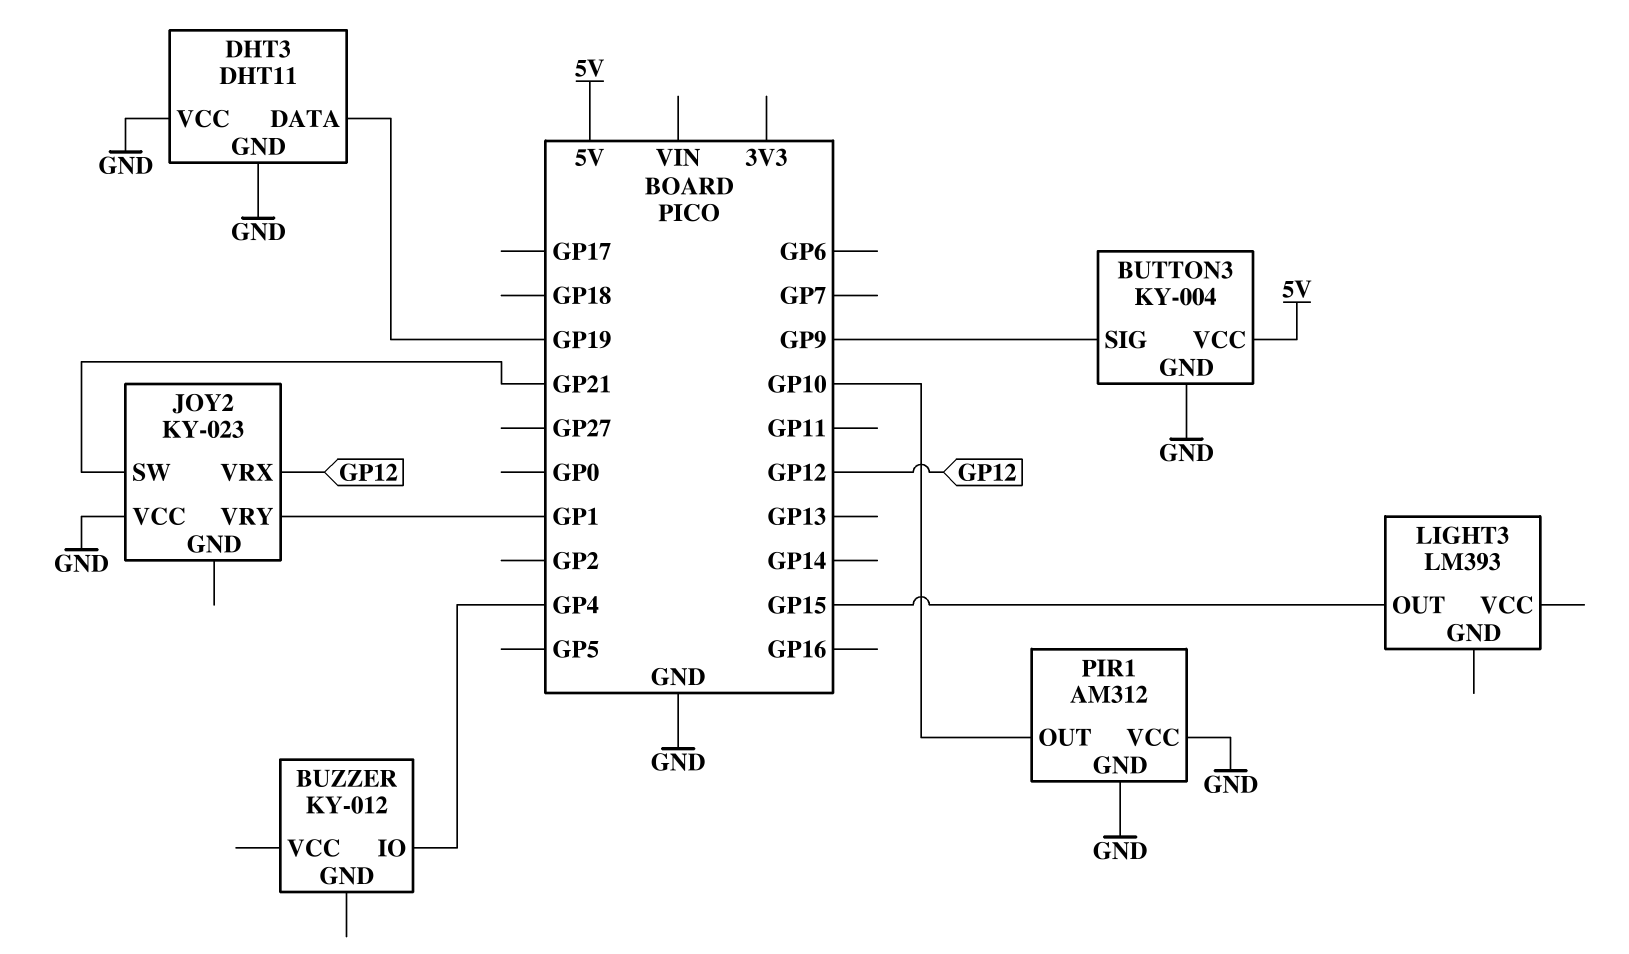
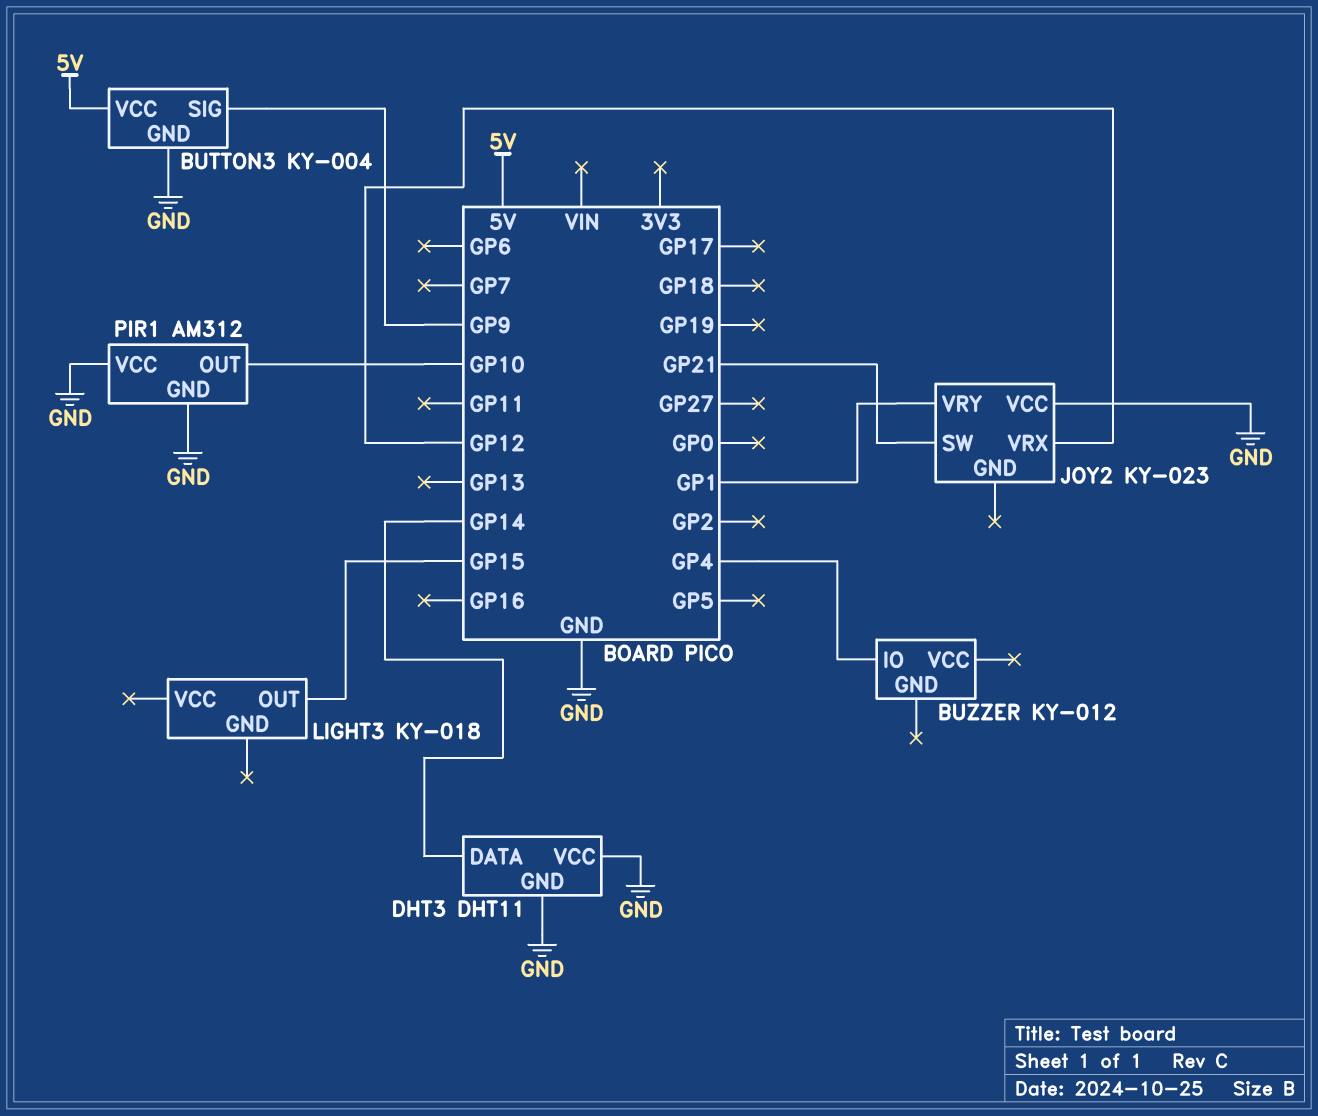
DHT3 pin DATA: GP19 -> GP14
LIGHT3: LM393 -> KY-018

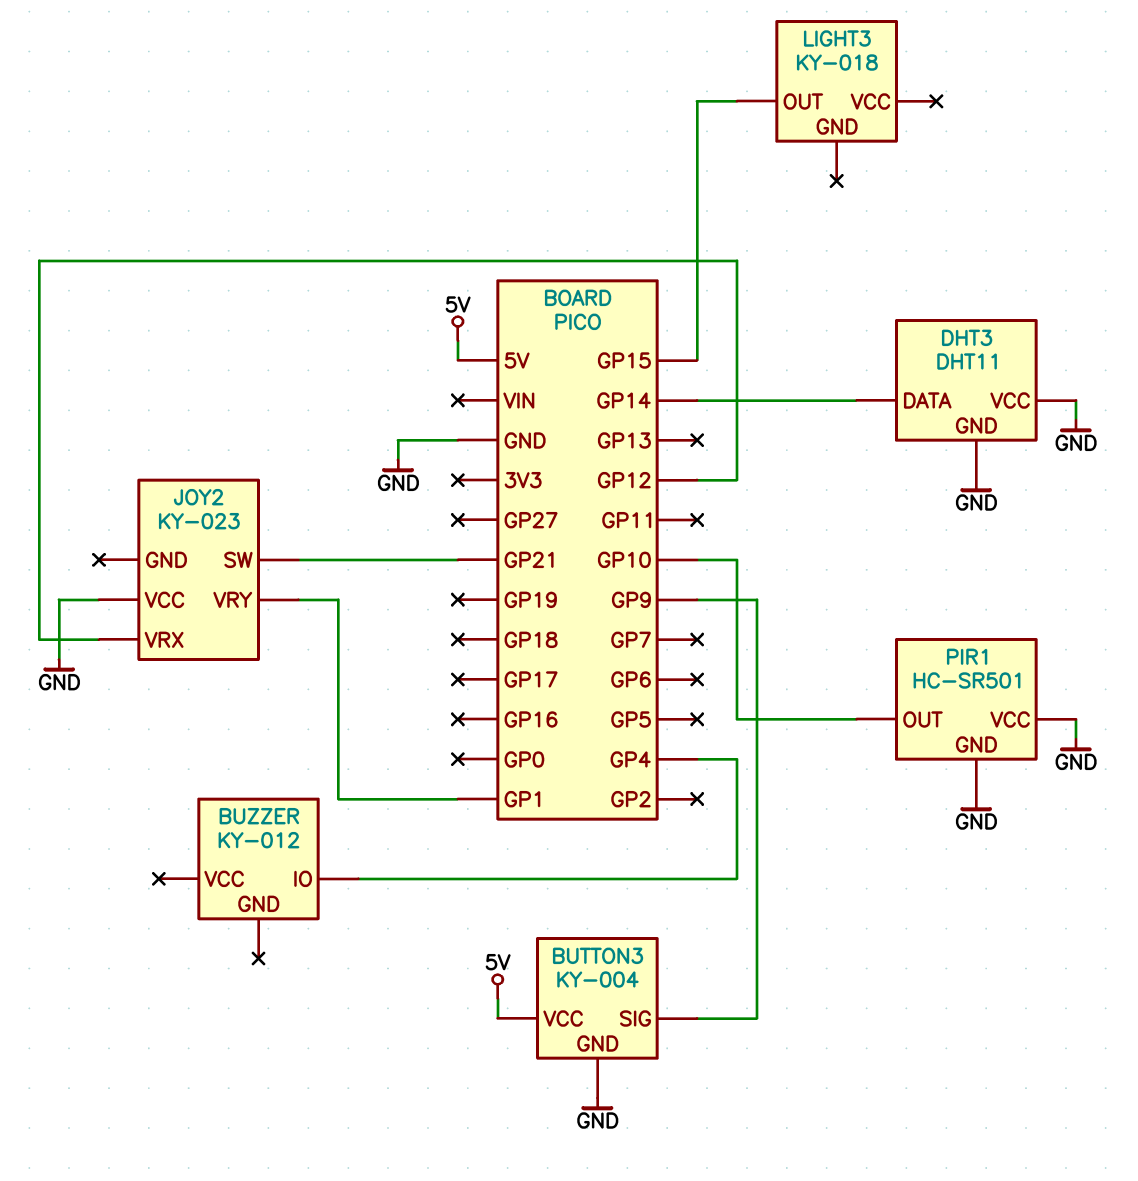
PIR1: AM312 -> HC-SR501

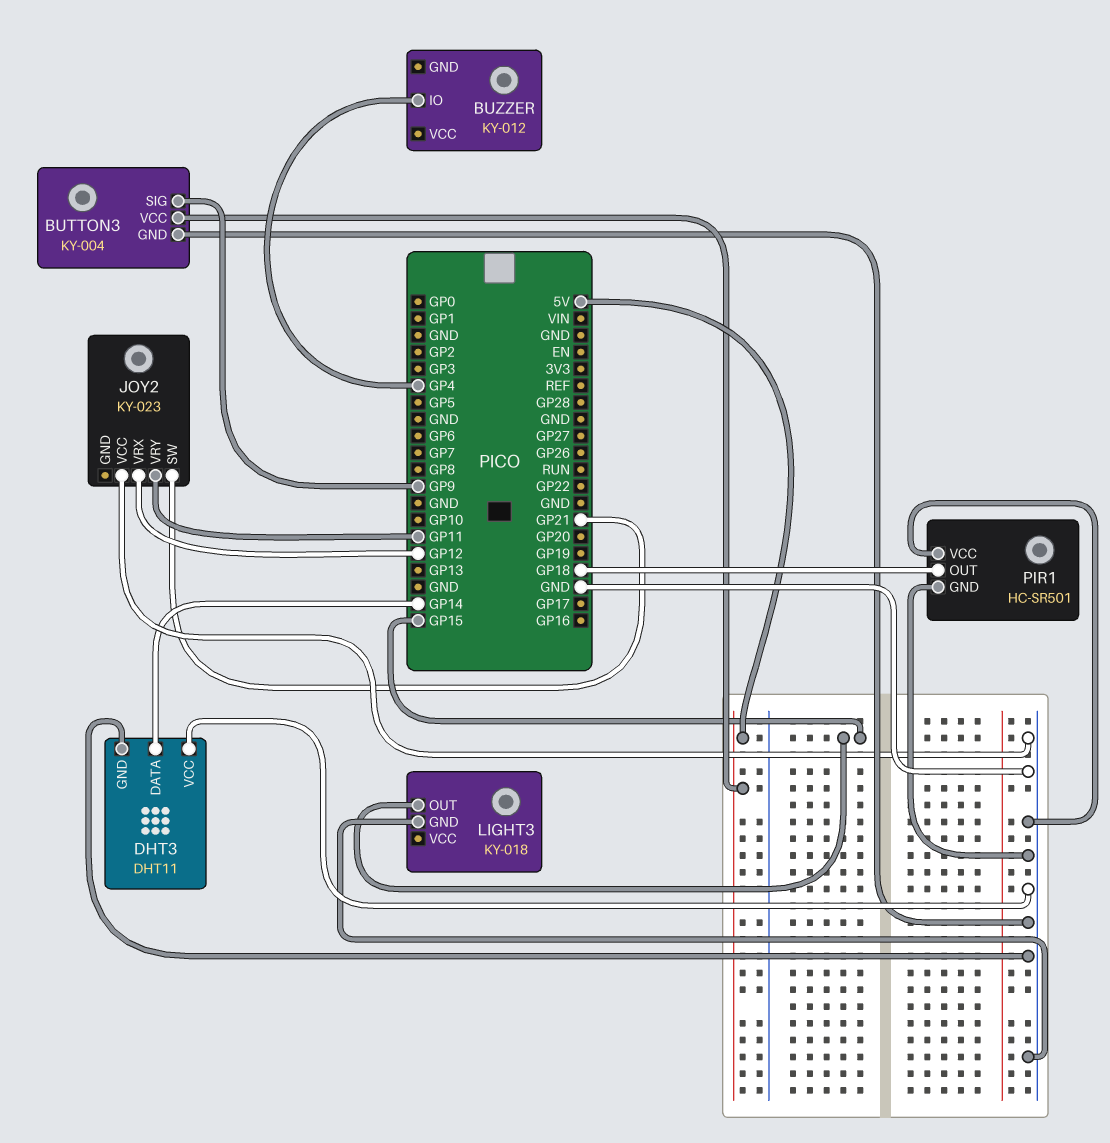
JOY2 pin VRY: GP1 -> GP11
LIGHT3 pin GND: none -> GND
PIR1 pin OUT: GP10 -> GP18

